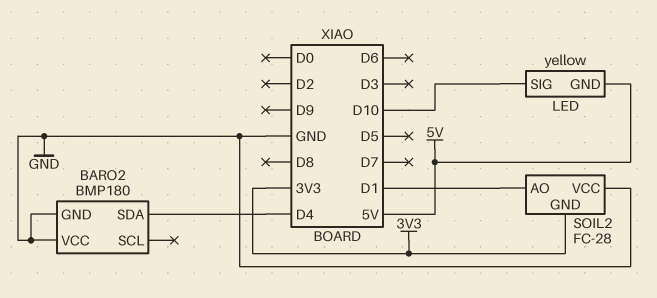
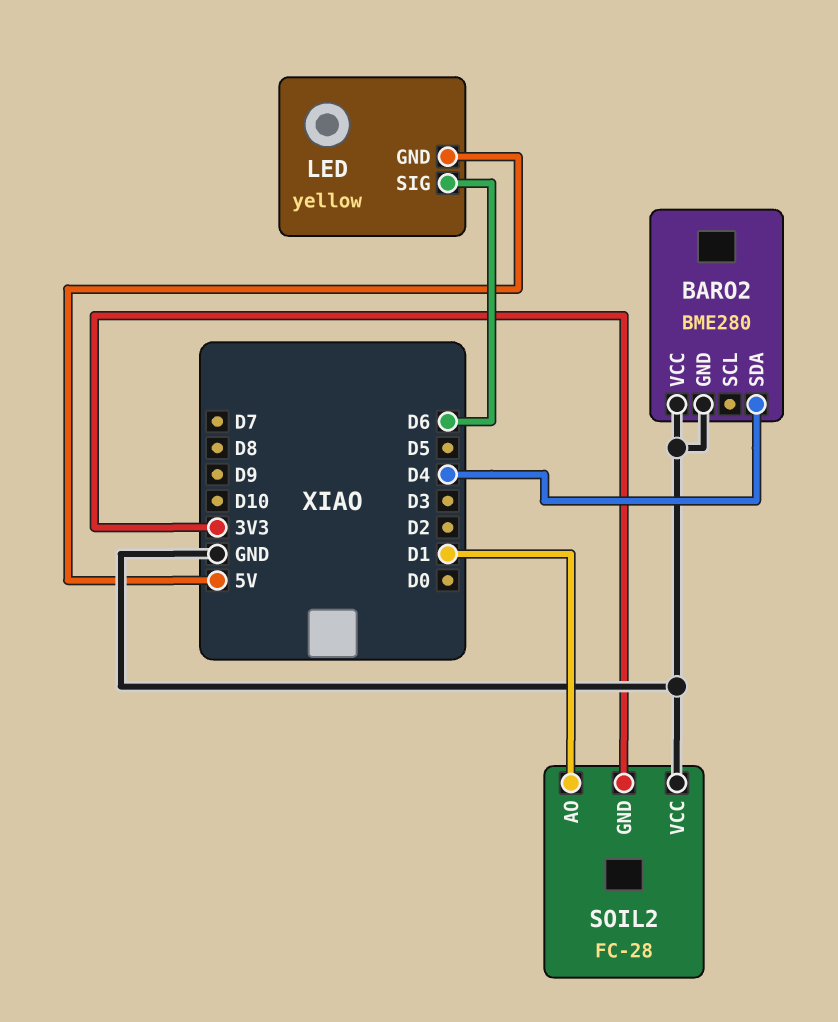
BARO2: BMP180 -> BME280
LED pin SIG: D10 -> D6

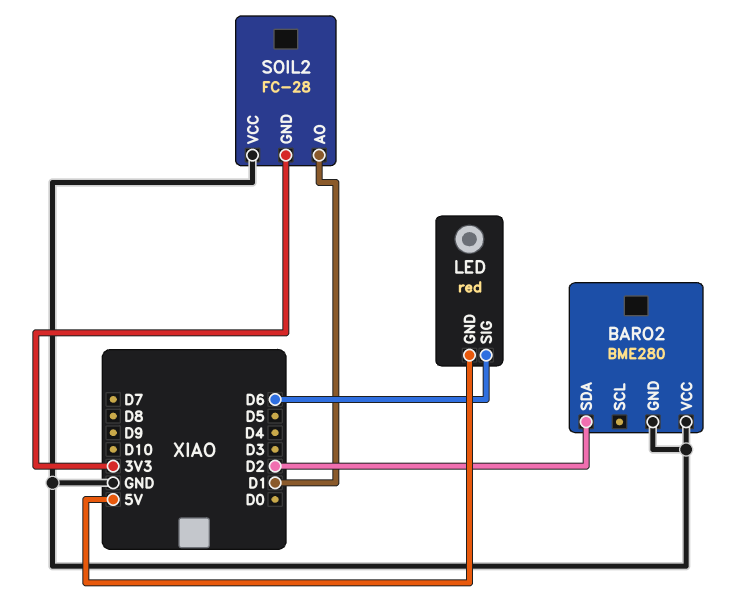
BARO2 pin SDA: D4 -> D2
LED: yellow -> red

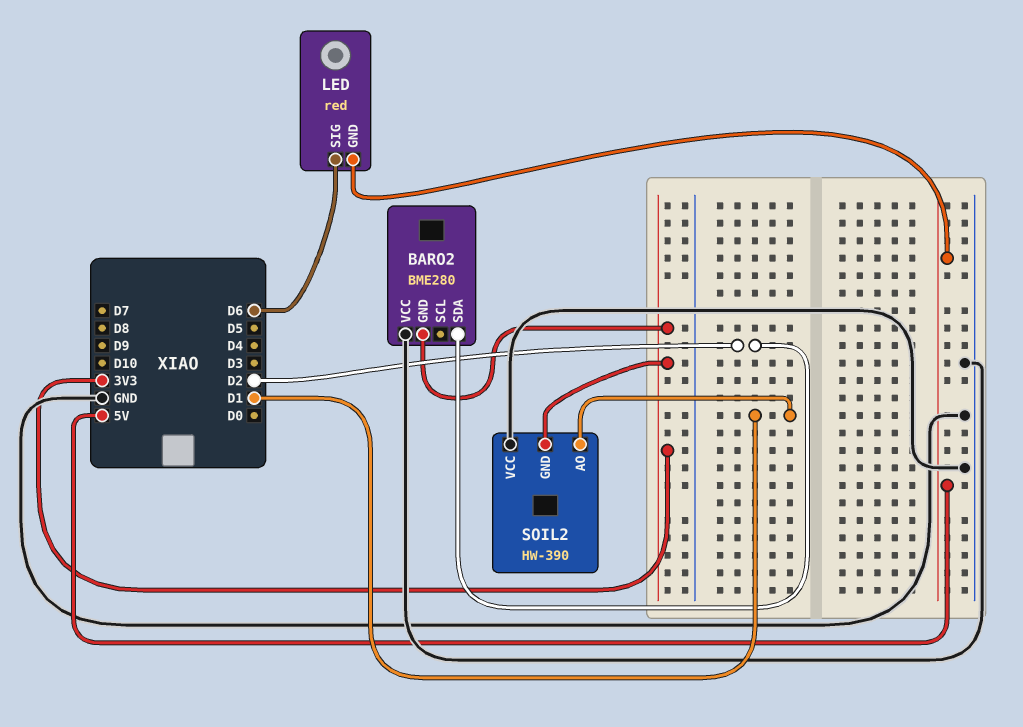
BARO2 pin GND: GND -> 3V3
SOIL2: FC-28 -> HW-390

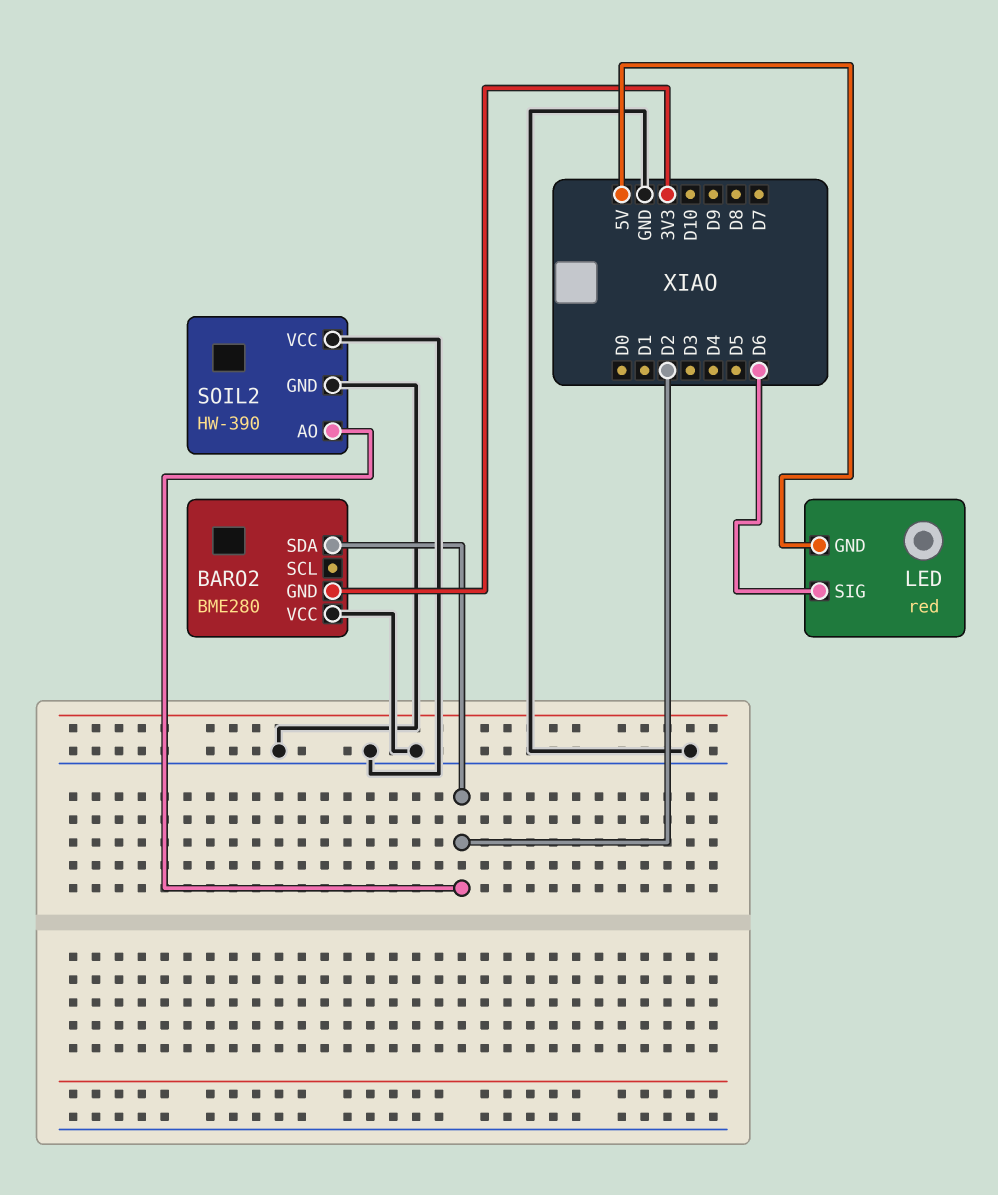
SOIL2 pin AO: D1 -> D2
SOIL2 pin GND: 3V3 -> GND

